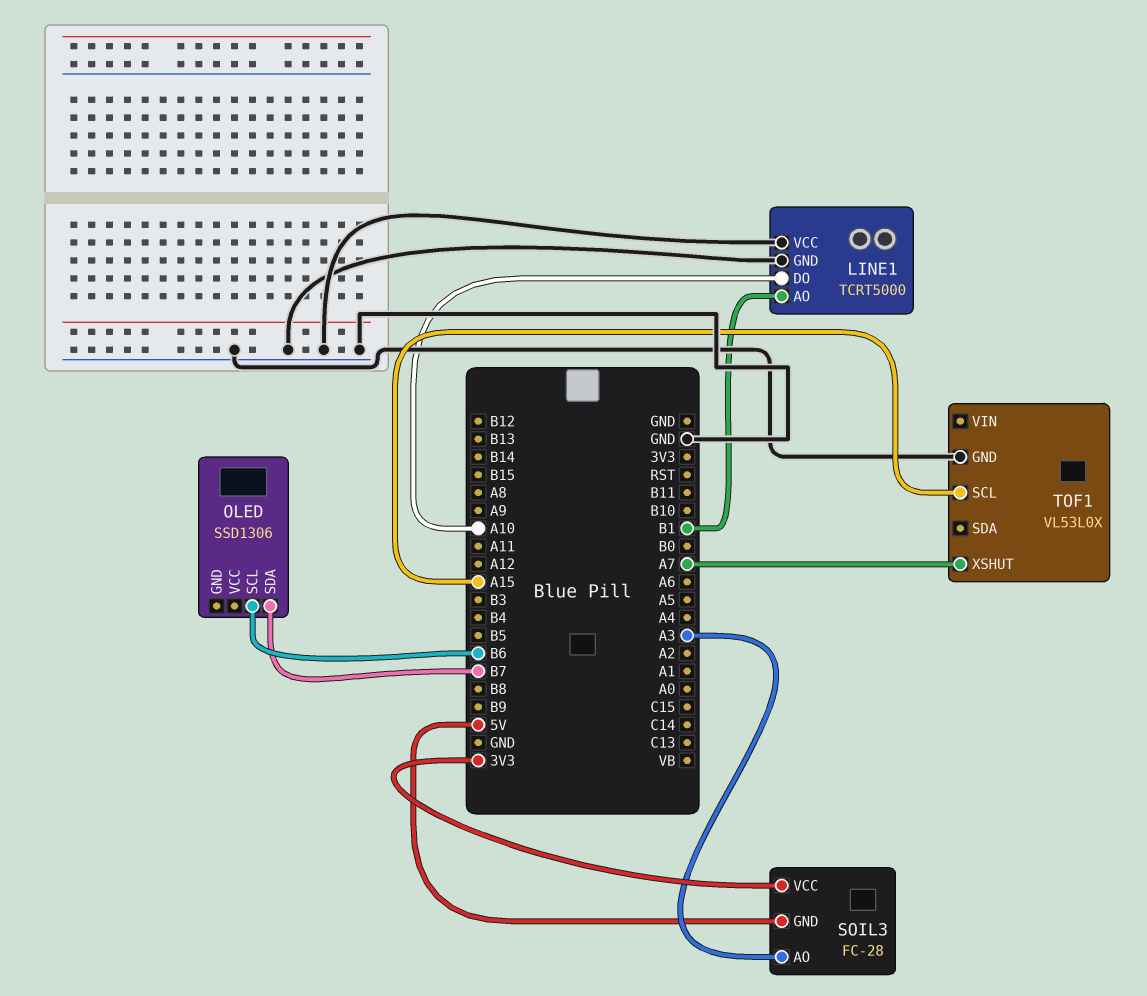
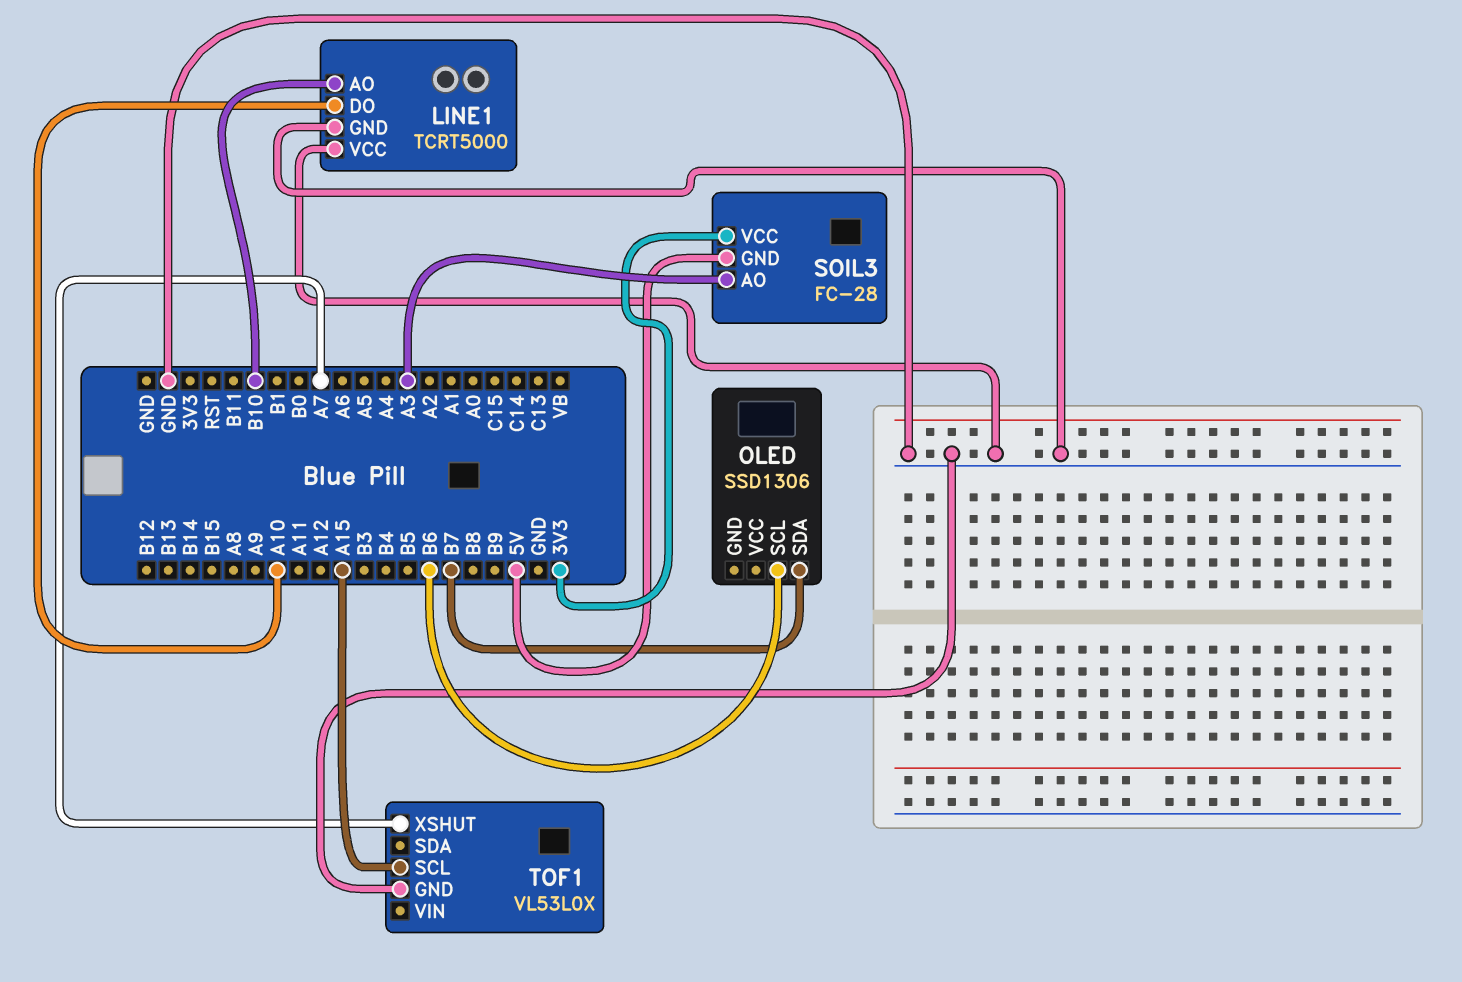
LINE1 pin AO: B1 -> B10

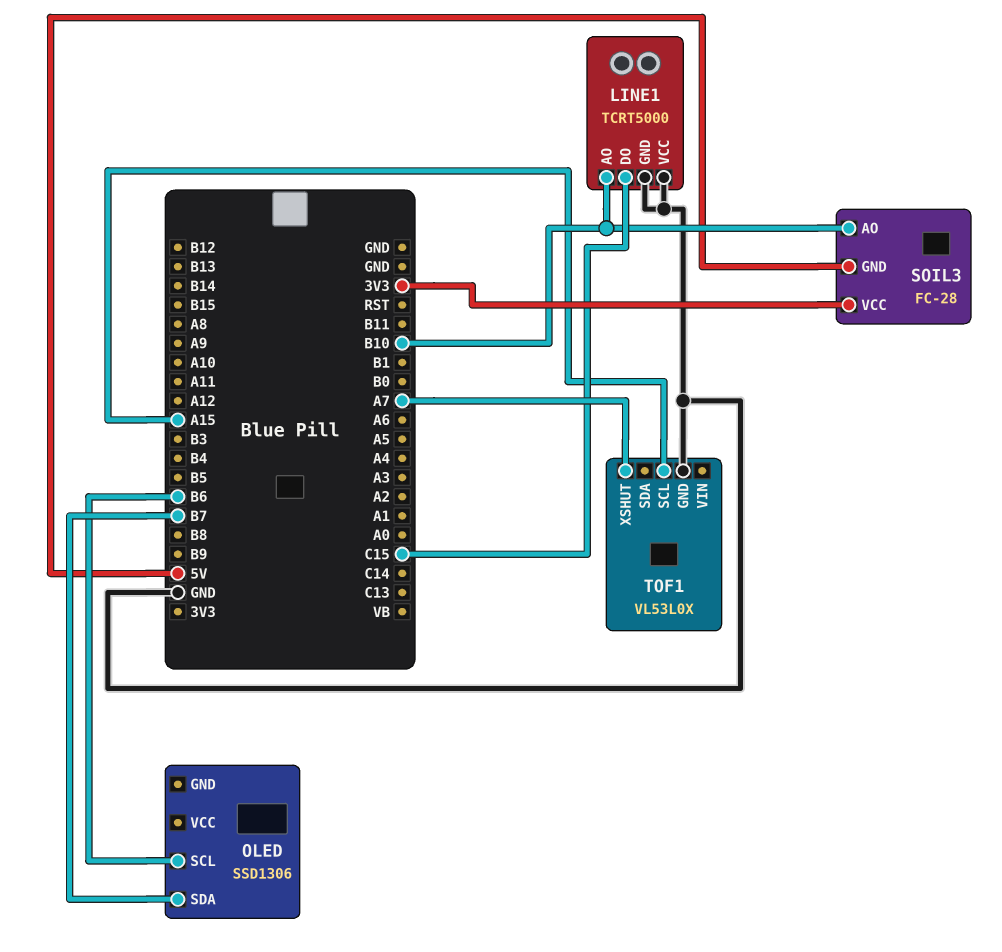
LINE1 pin DO: A10 -> C15
SOIL3 pin AO: A3 -> B10

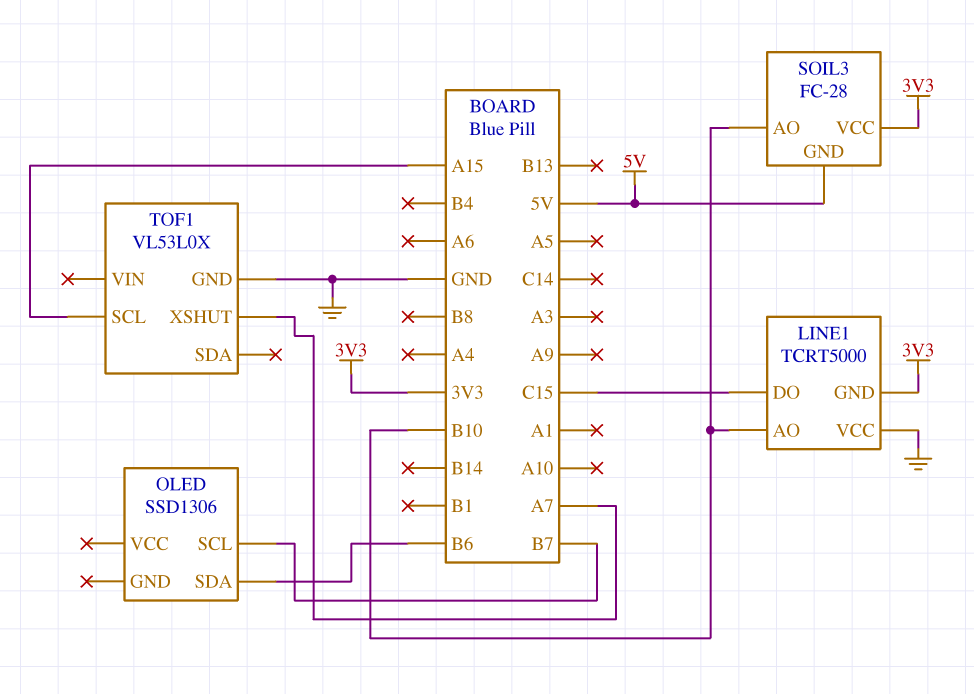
LINE1 pin GND: GND -> 3V3
OLED pin SCL: B6 -> B7
OLED pin SDA: B7 -> B6

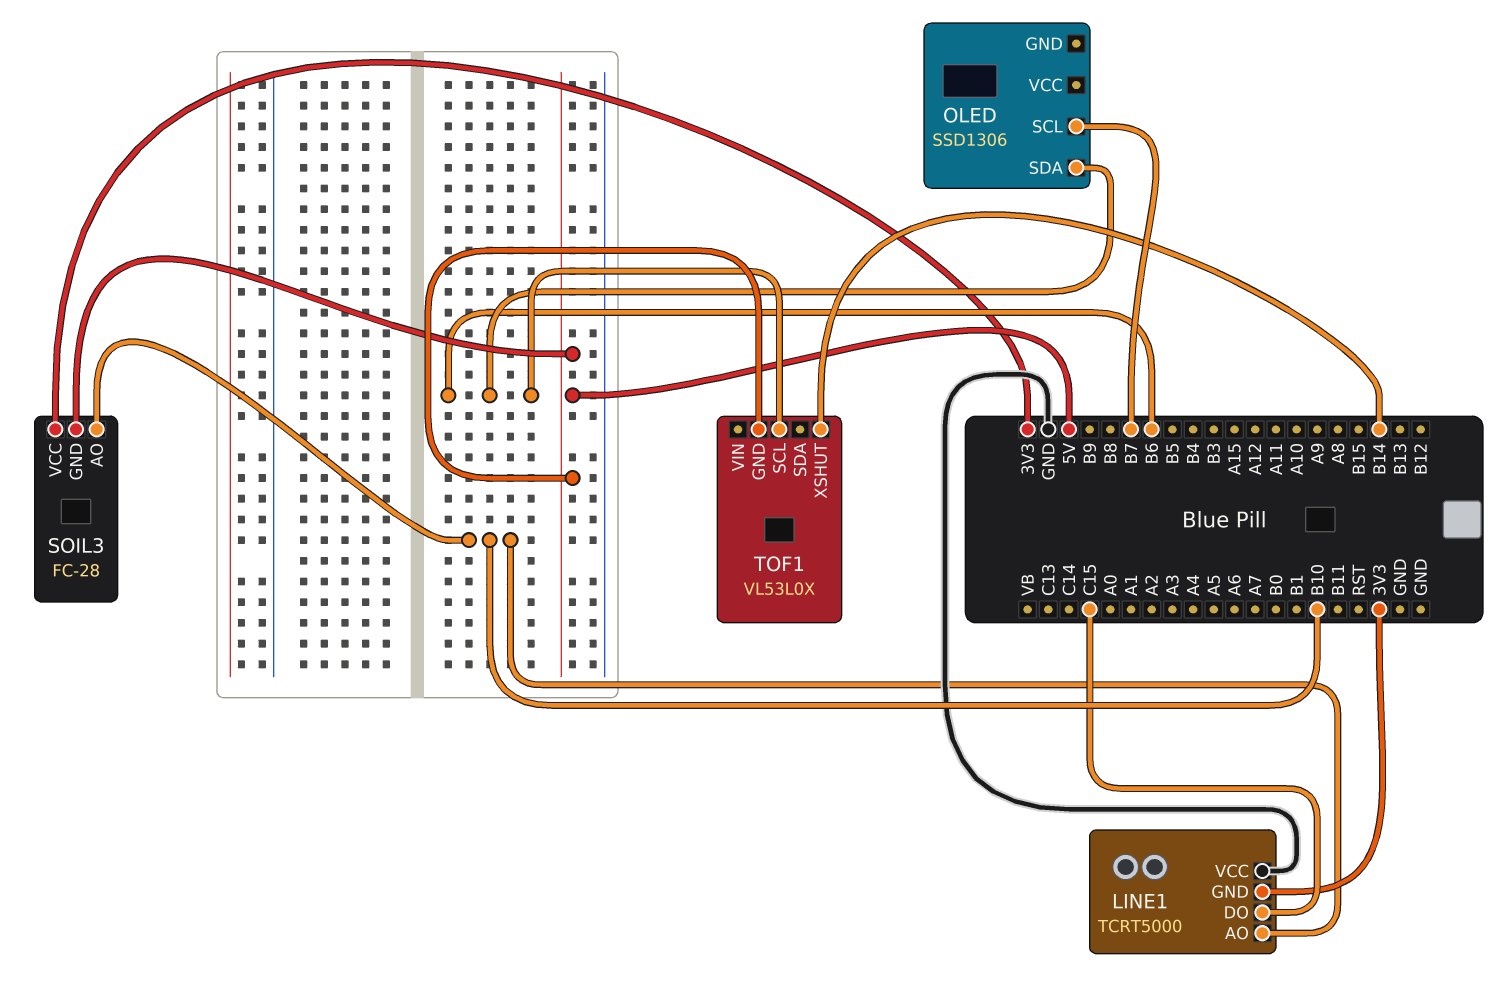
TOF1 pin GND: GND -> 5V
TOF1 pin SCL: A15 -> B6
TOF1 pin XSHUT: A7 -> B14

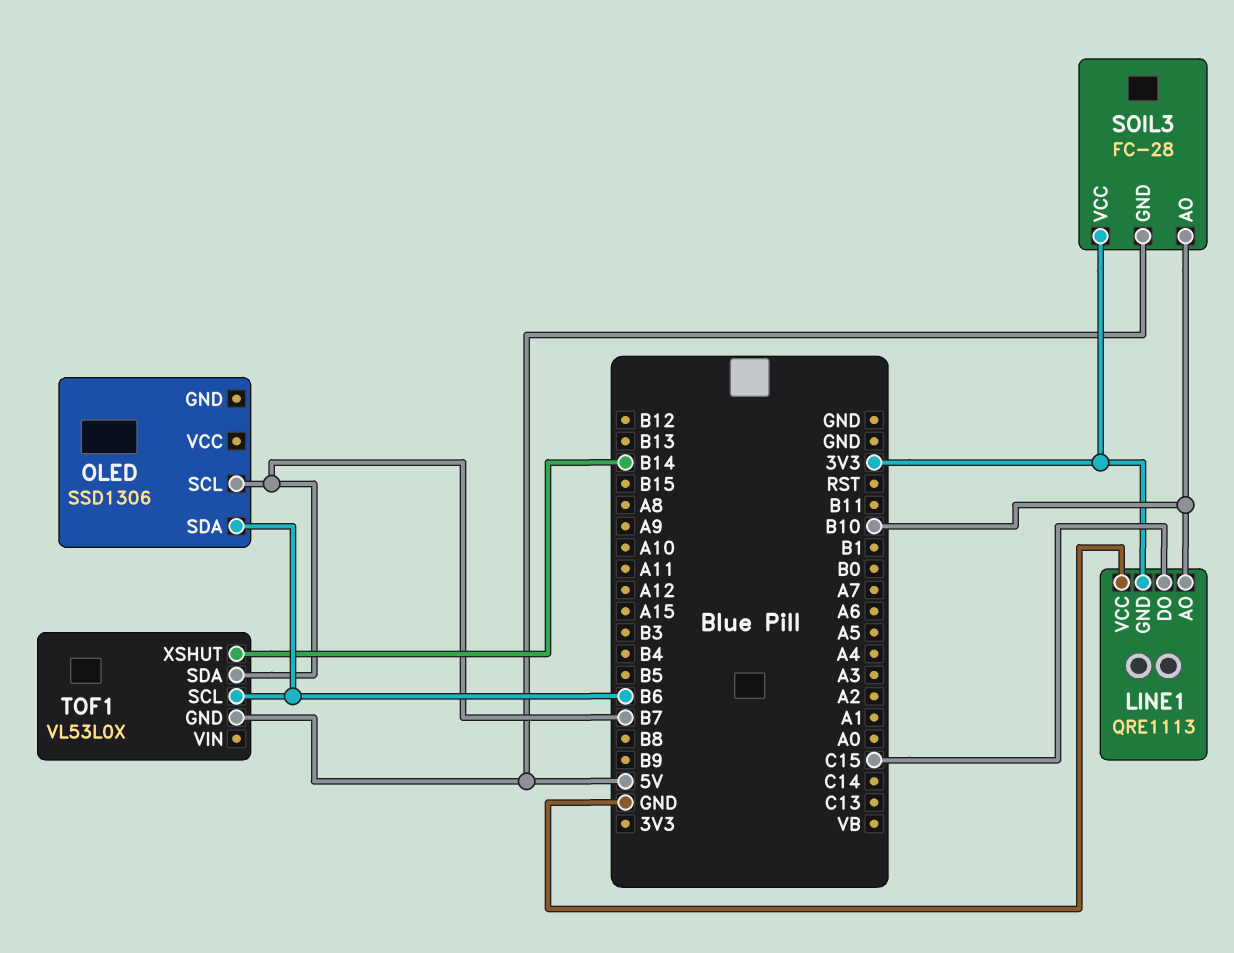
LINE1: TCRT5000 -> QRE1113
TOF1 pin SDA: none -> B7

